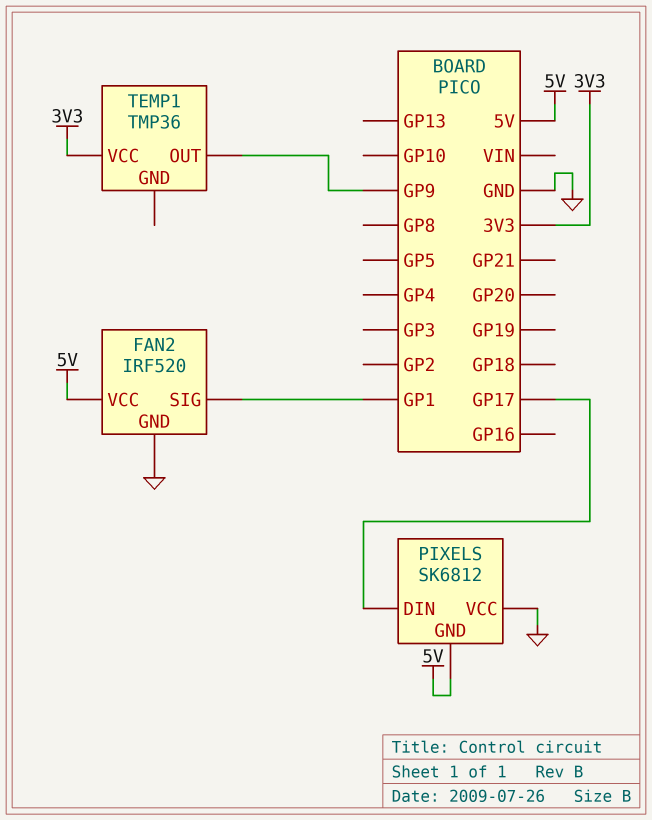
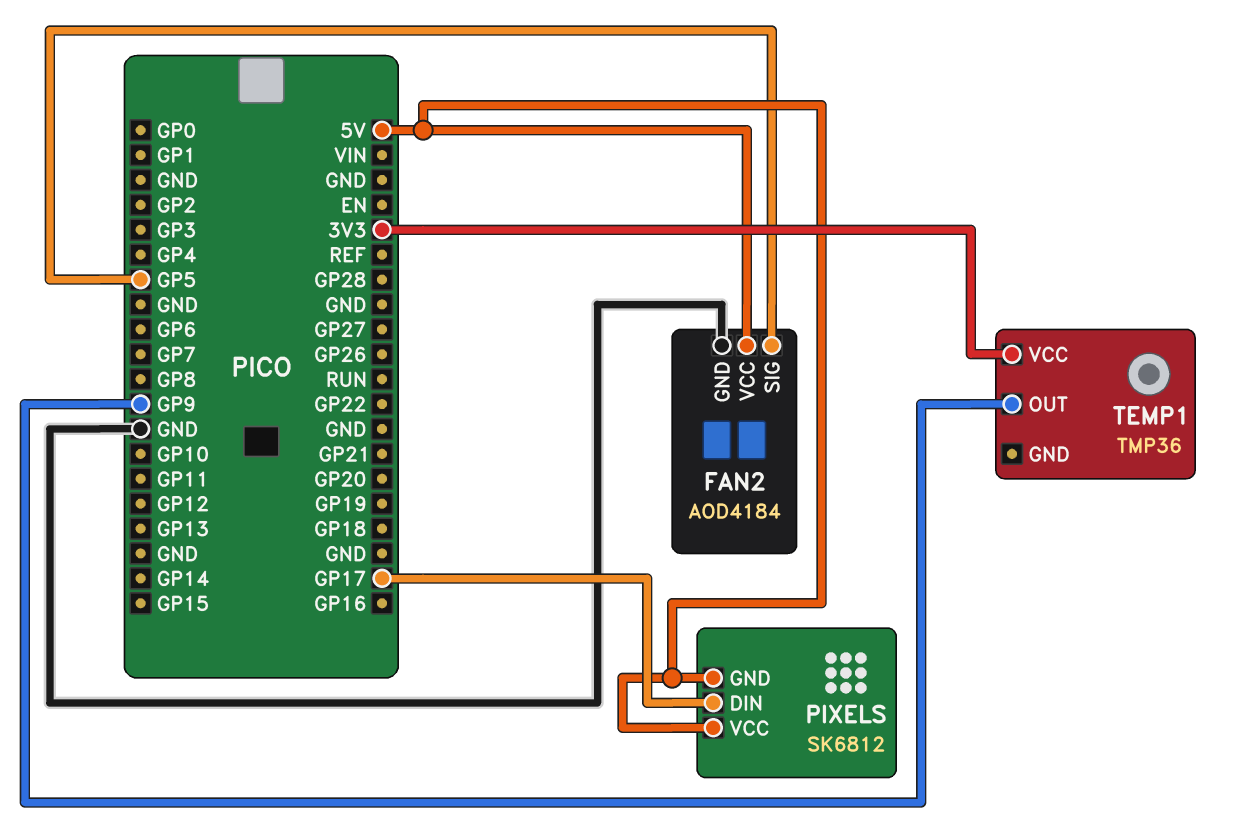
FAN2: IRF520 -> AOD4184
FAN2 pin SIG: GP1 -> GP5
PIXELS pin VCC: GND -> 5V

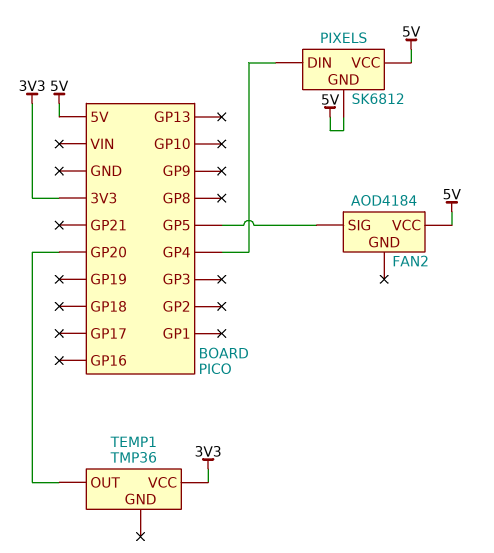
FAN2 pin GND: GND -> none
PIXELS pin DIN: GP17 -> GP4
TEMP1 pin OUT: GP9 -> GP20

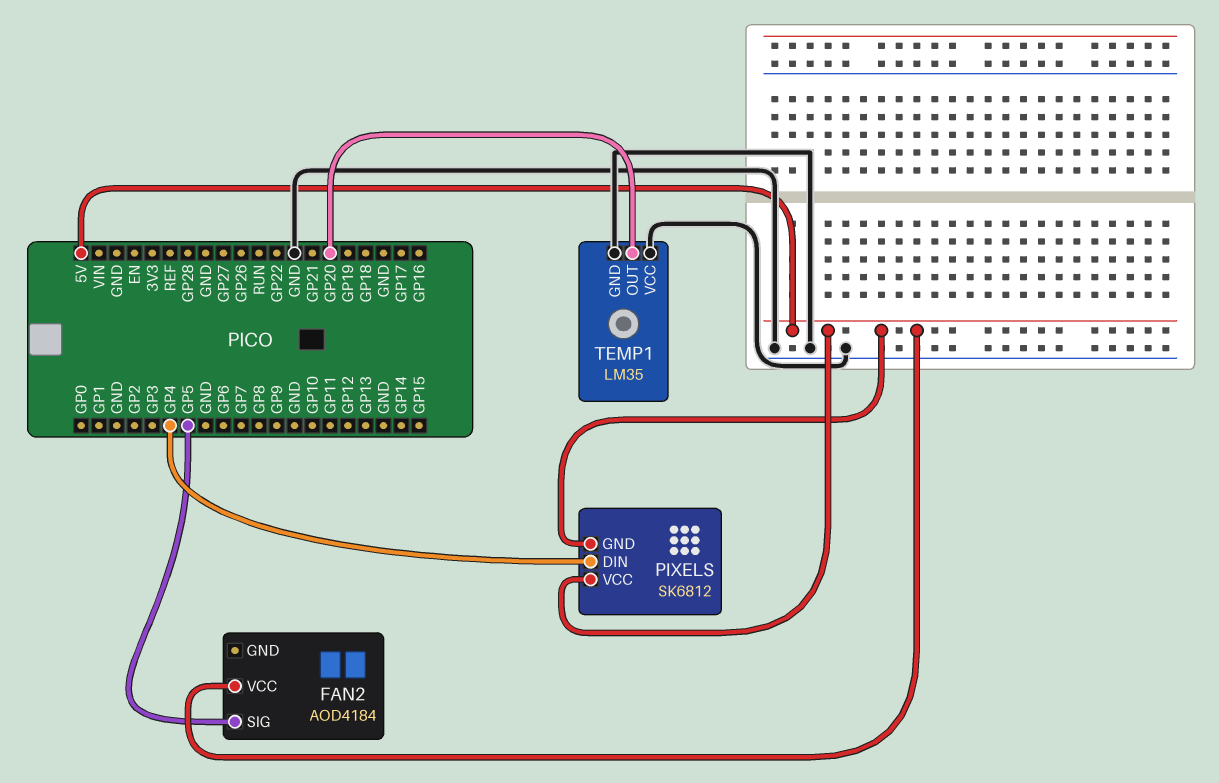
TEMP1: TMP36 -> LM35
TEMP1 pin GND: none -> GND
TEMP1 pin VCC: 3V3 -> GND

